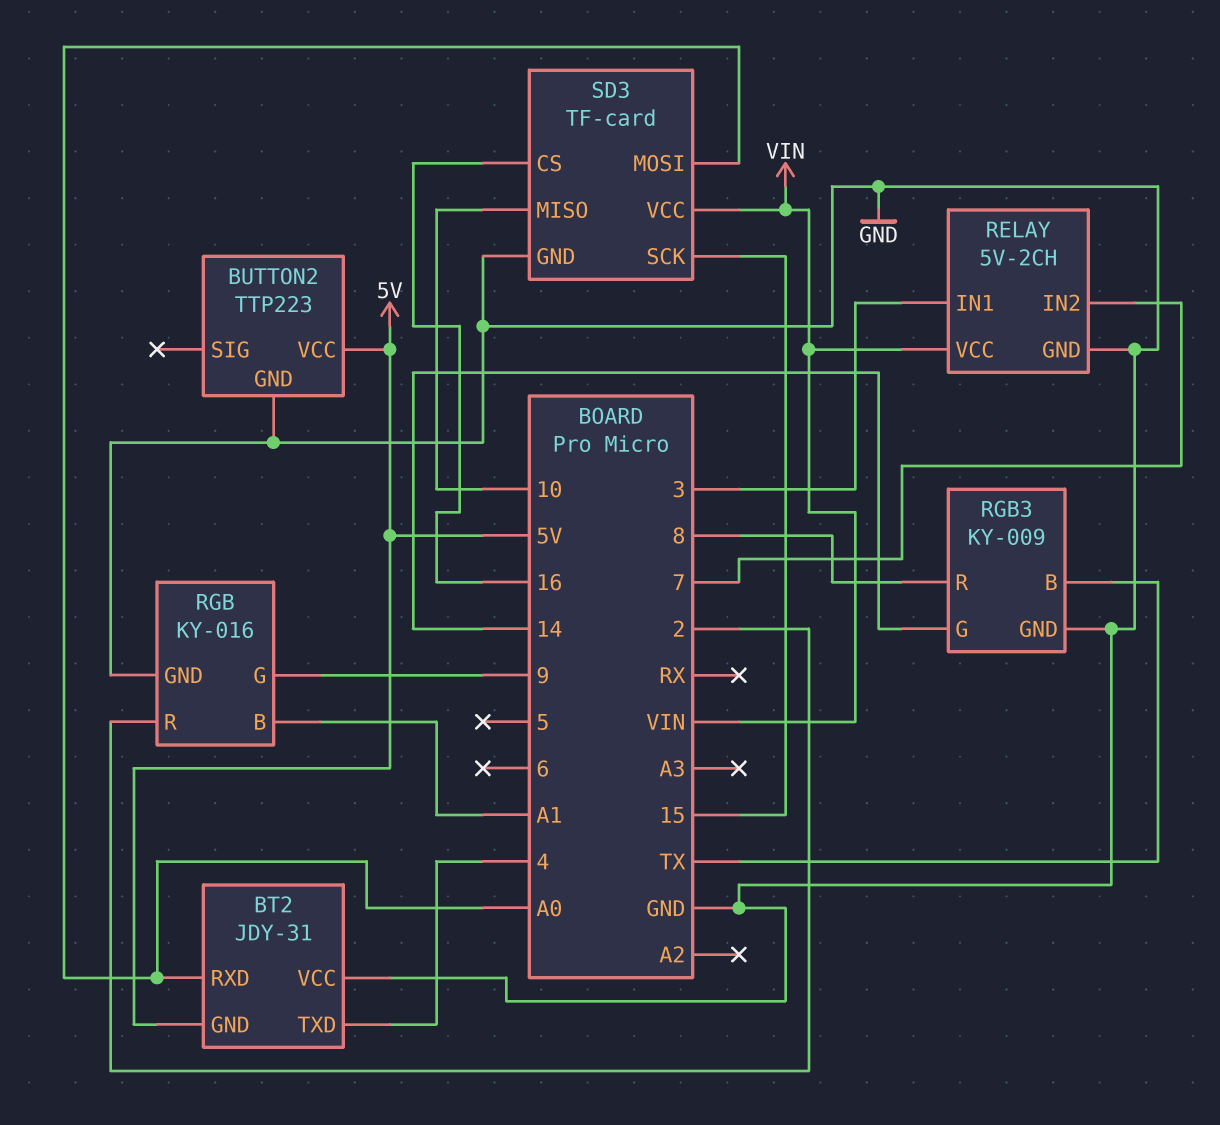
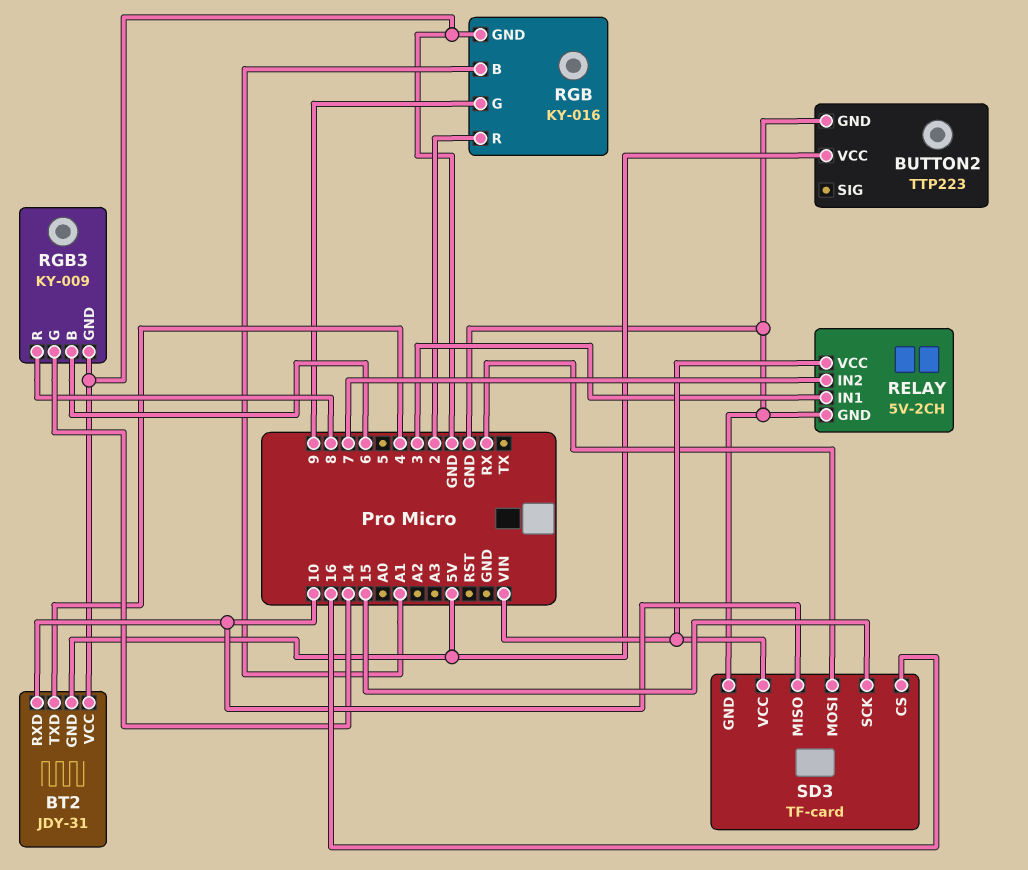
BT2 pin RXD: A0 -> 10
RGB3 pin B: TX -> 6
SD3 pin MOSI: A0 -> RX

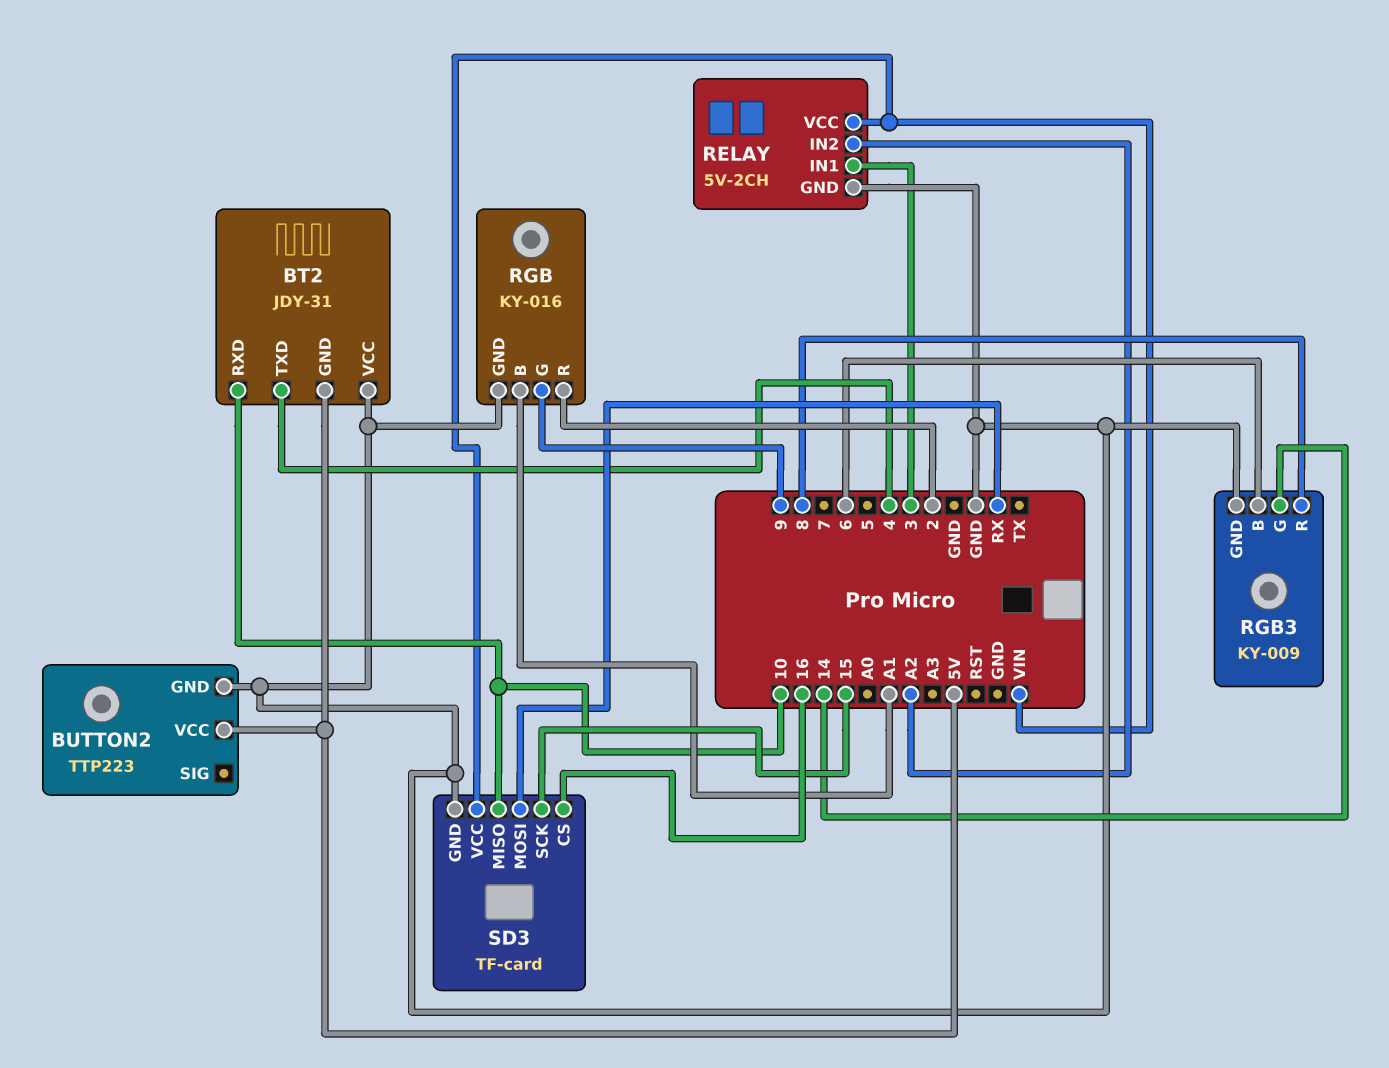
RELAY pin IN2: 7 -> A2

